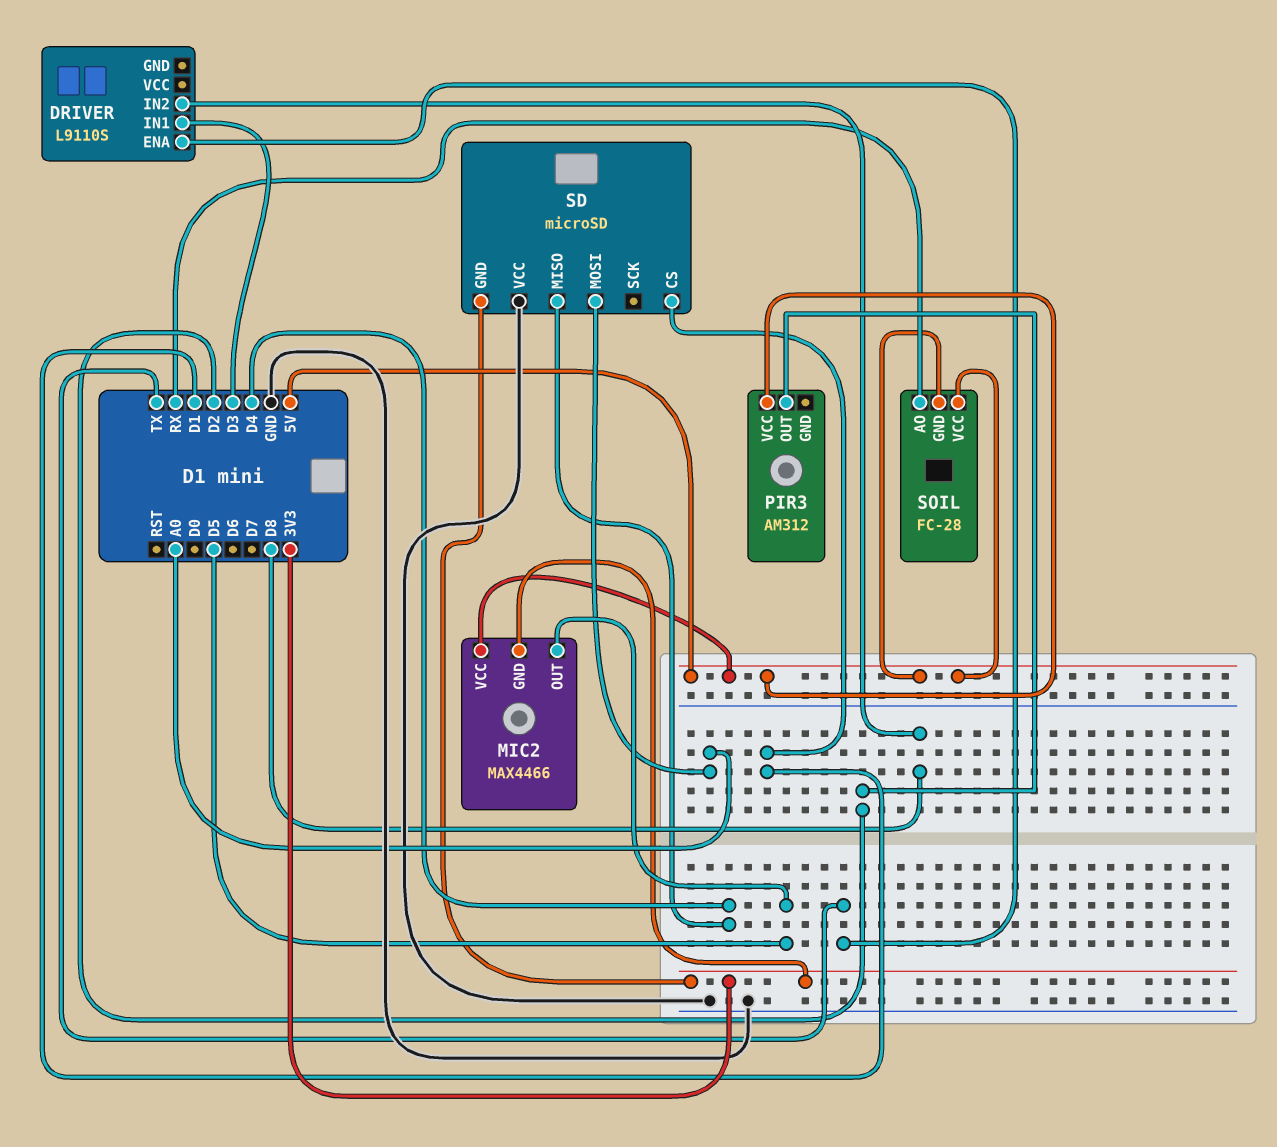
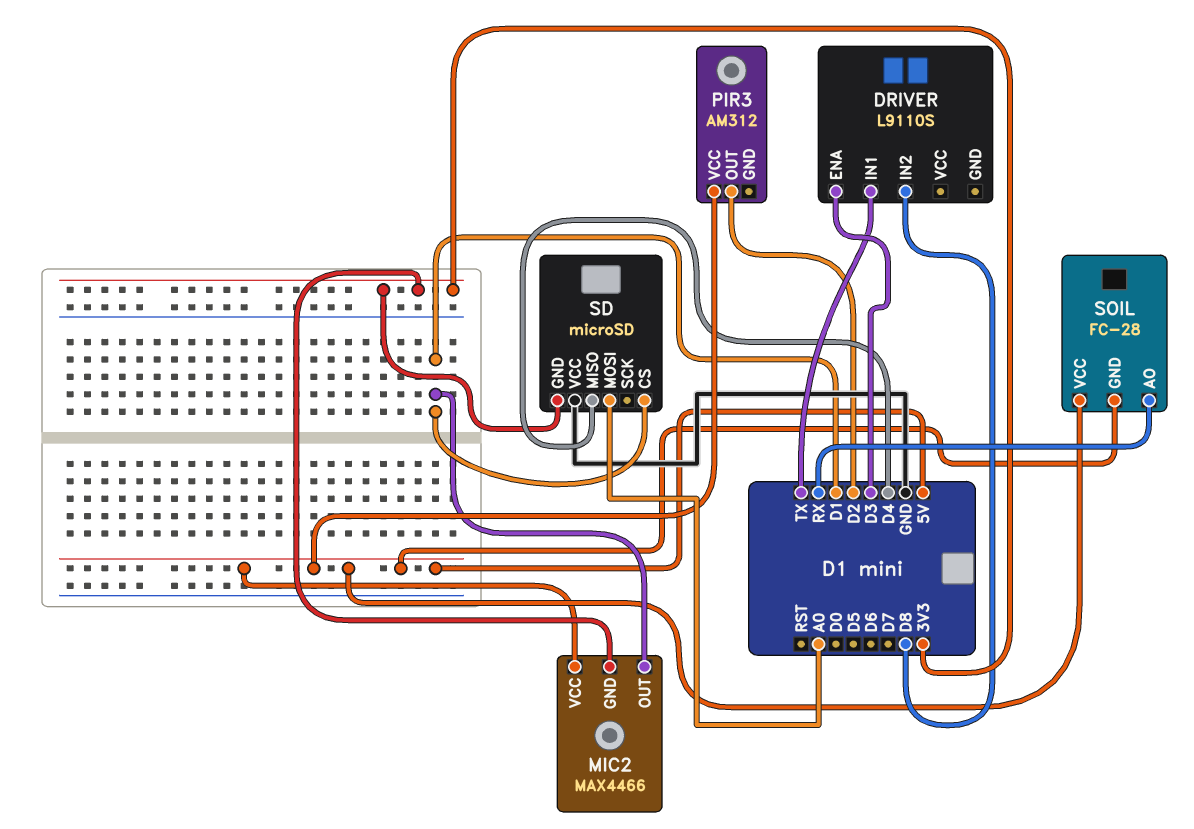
DRIVER pin ENA: TX -> D3
DRIVER pin IN1: D3 -> TX
MIC2 pin OUT: D5 -> D1

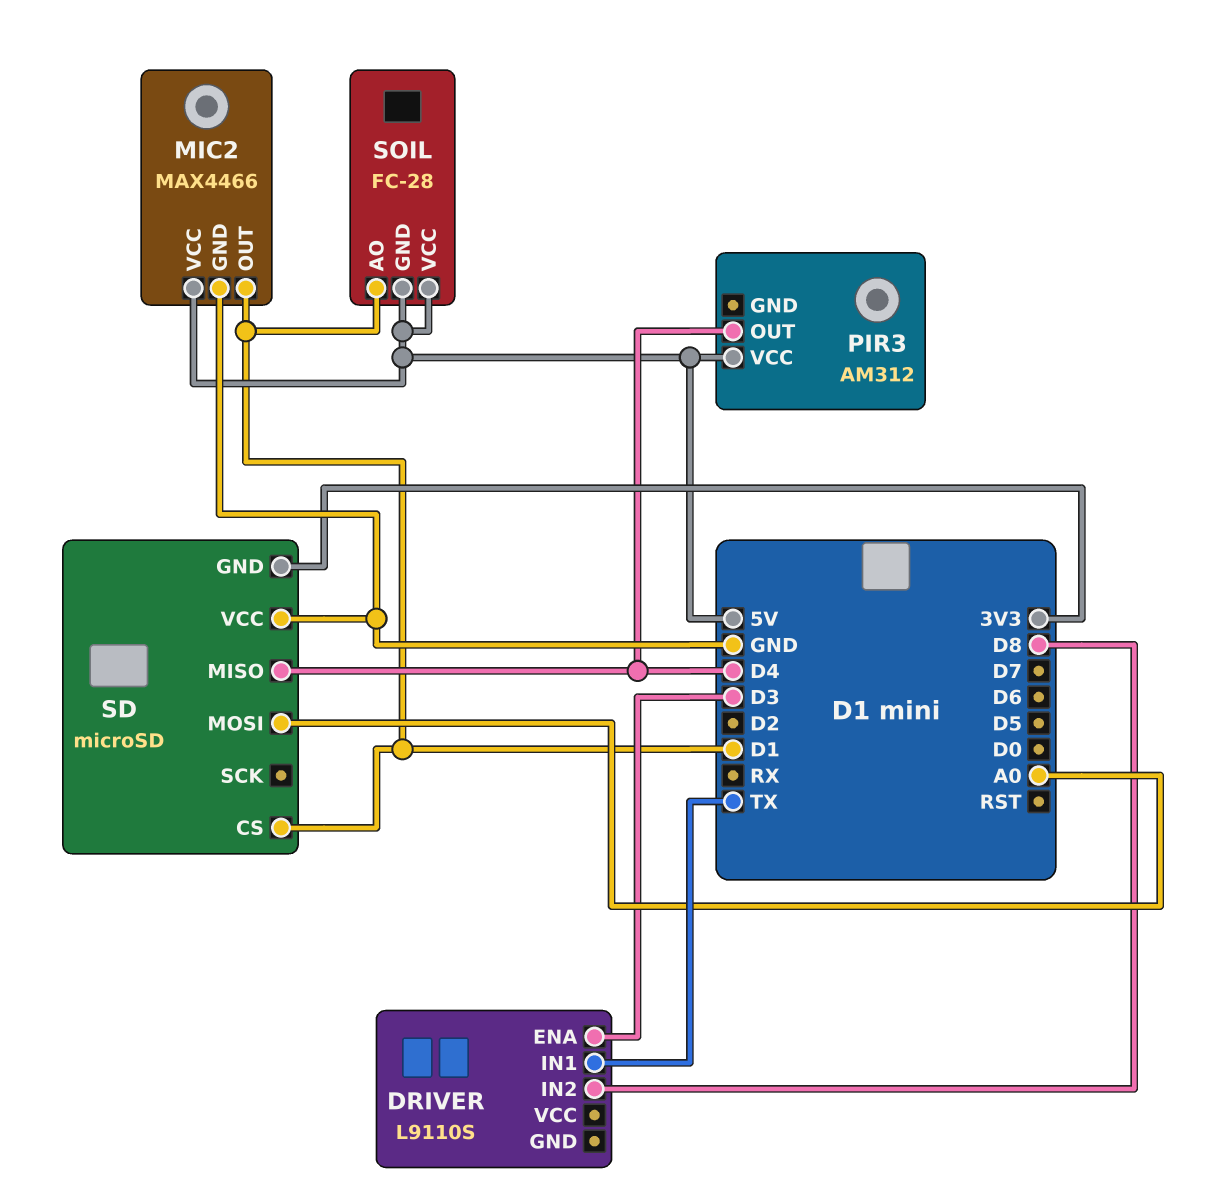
MIC2 pin GND: 3V3 -> GND
PIR3 pin OUT: D2 -> D4
SOIL pin AO: RX -> D1

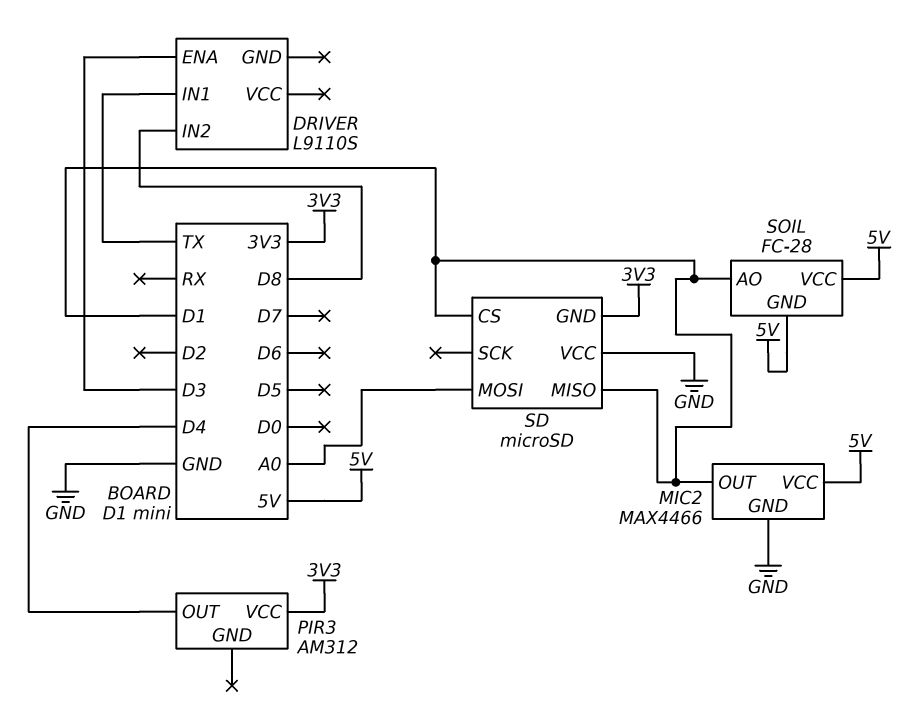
PIR3 pin VCC: 5V -> 3V3
SD pin MISO: D4 -> D1

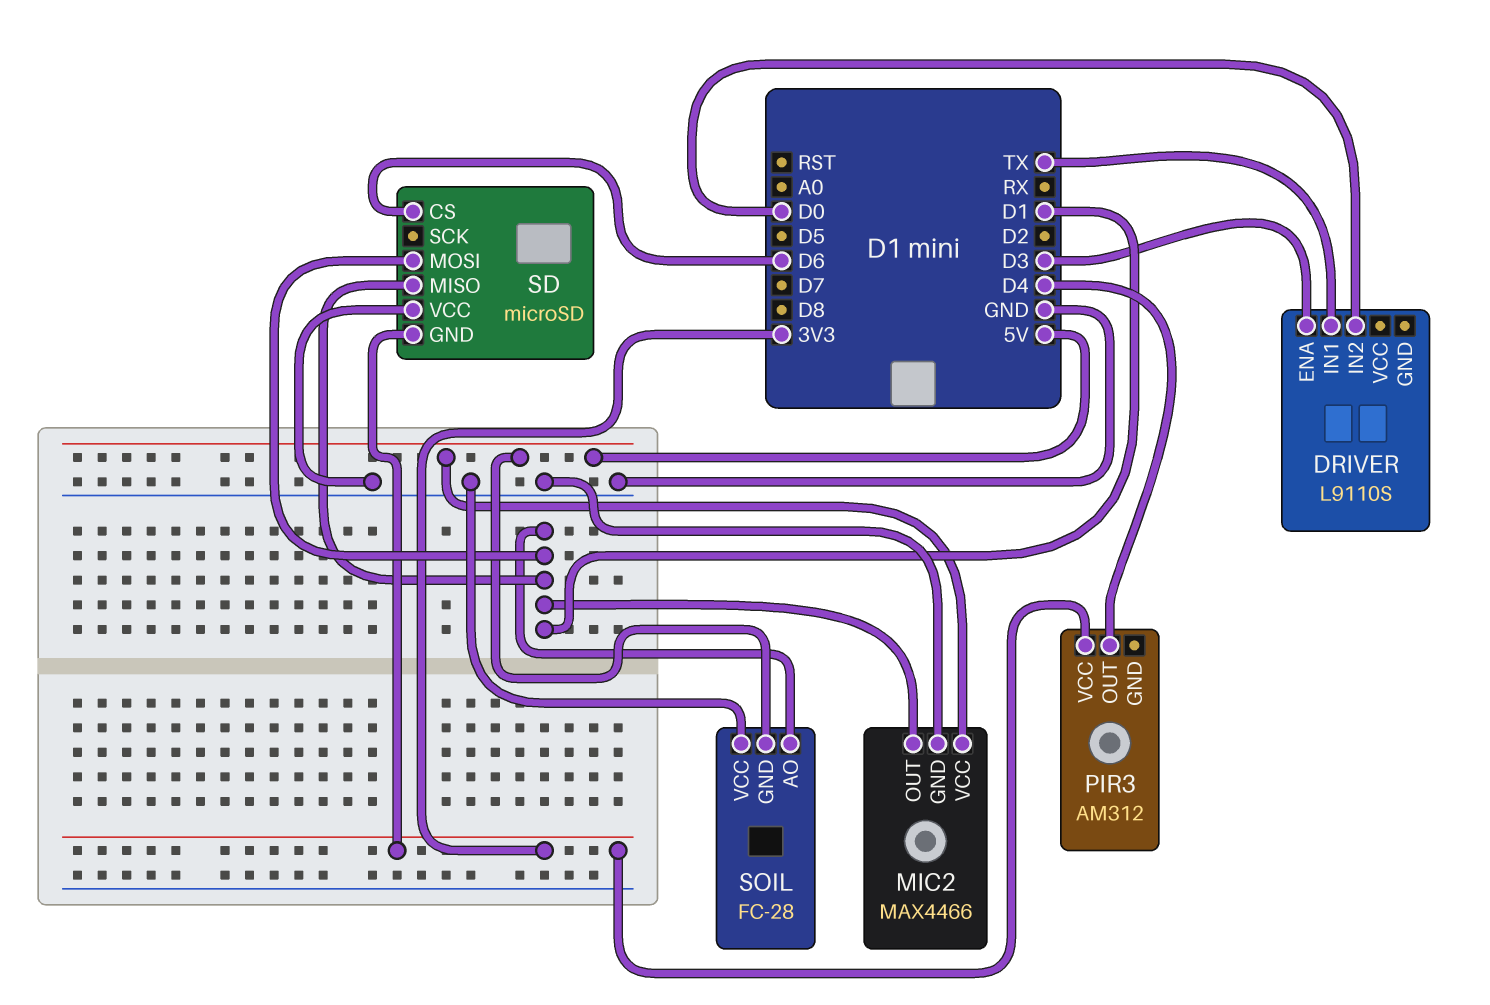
DRIVER pin IN2: D8 -> D0
SD pin CS: D1 -> D6
SD pin MOSI: A0 -> D1
SOIL pin VCC: 5V -> GND

